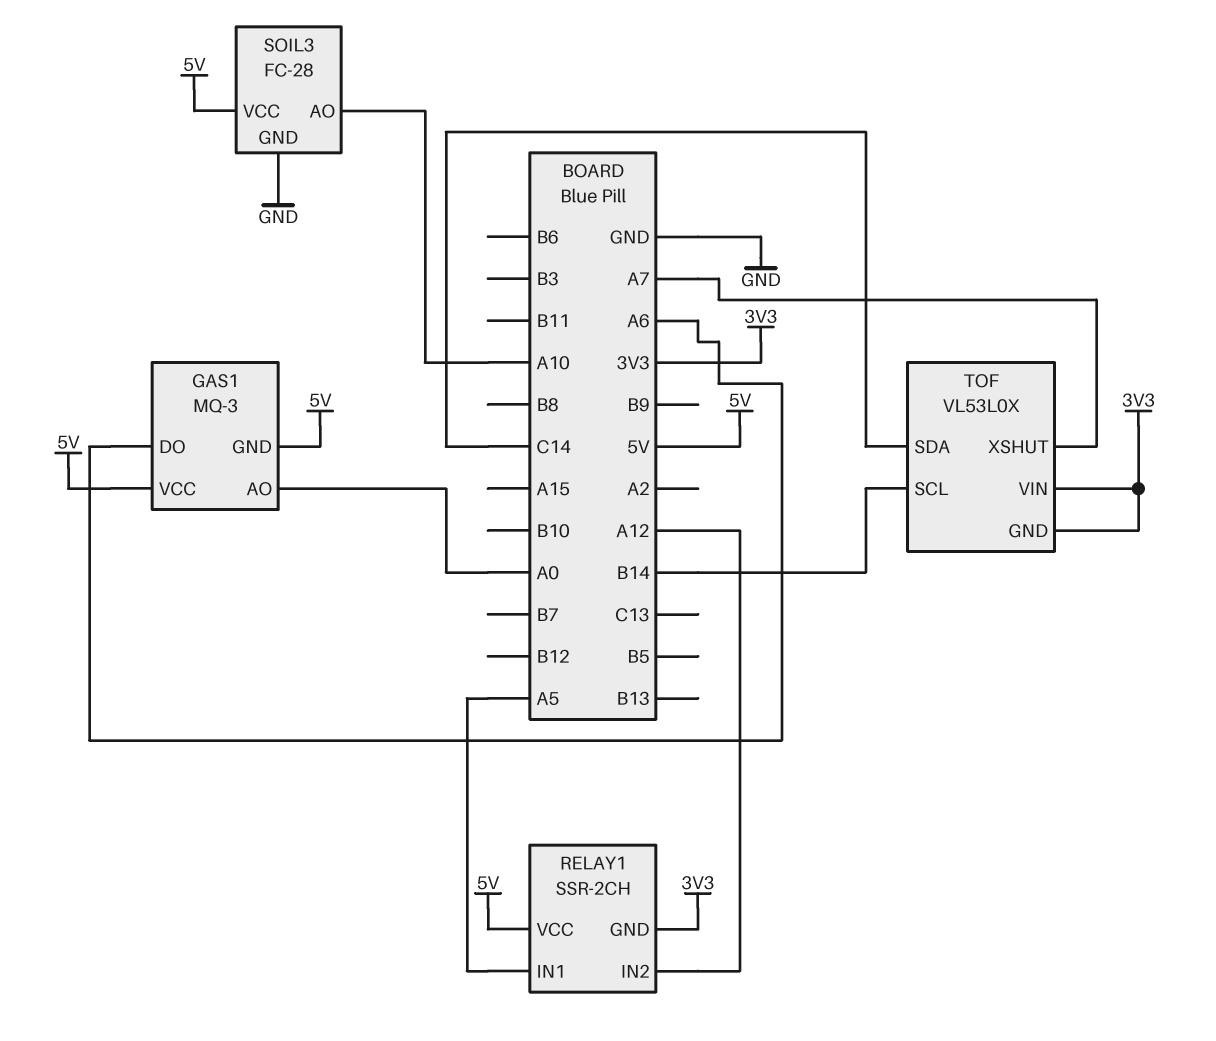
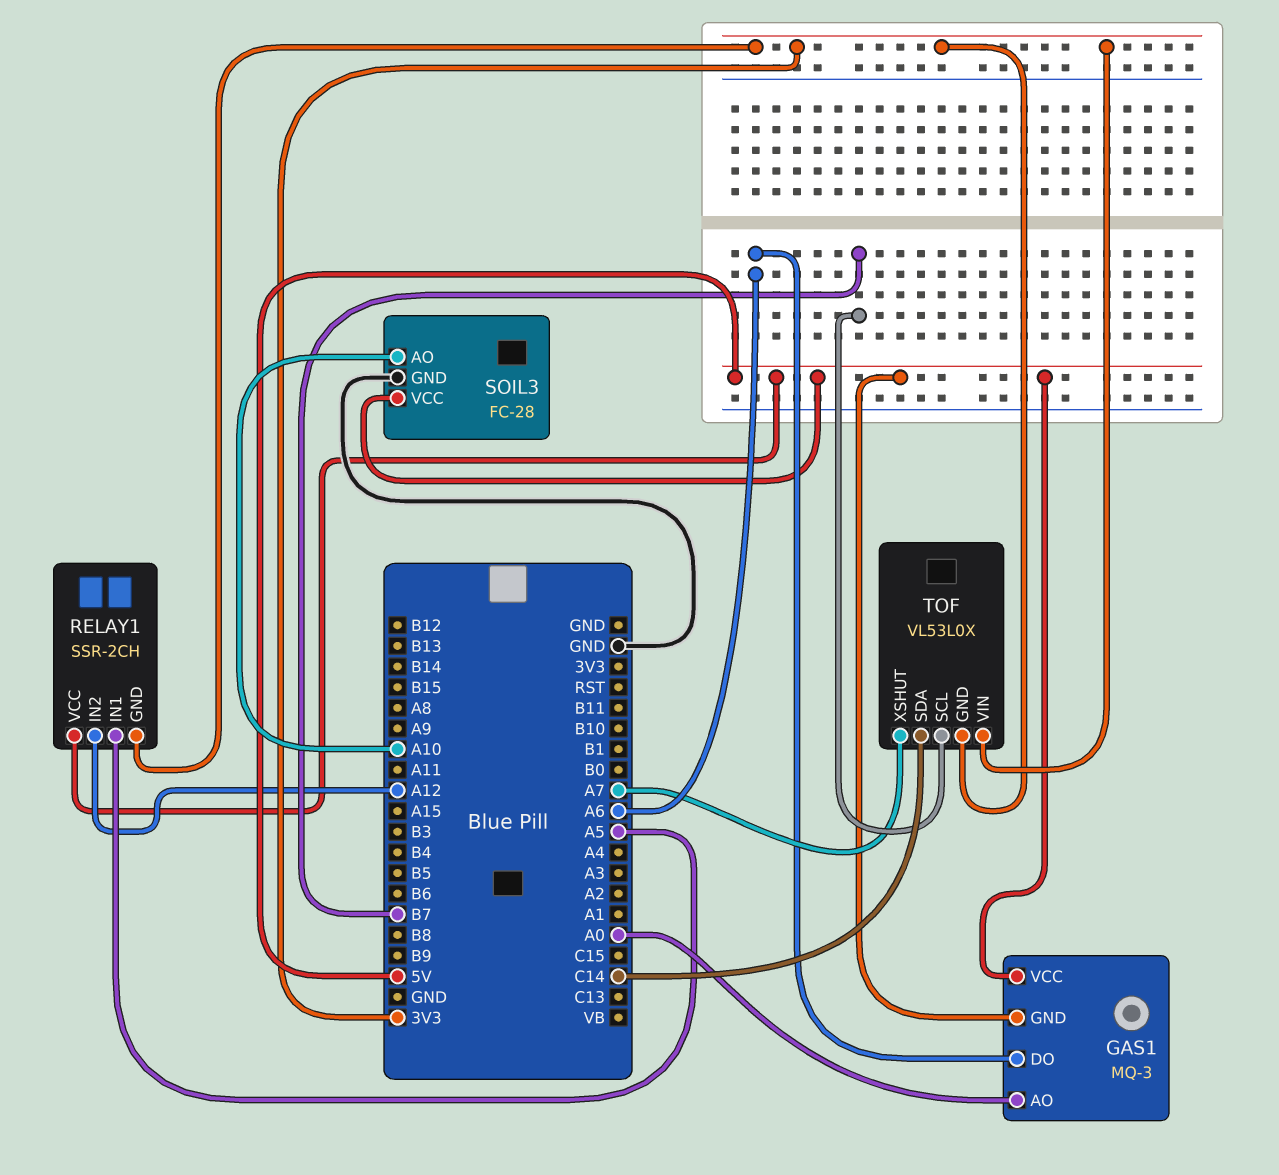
TOF pin SCL: B14 -> B7

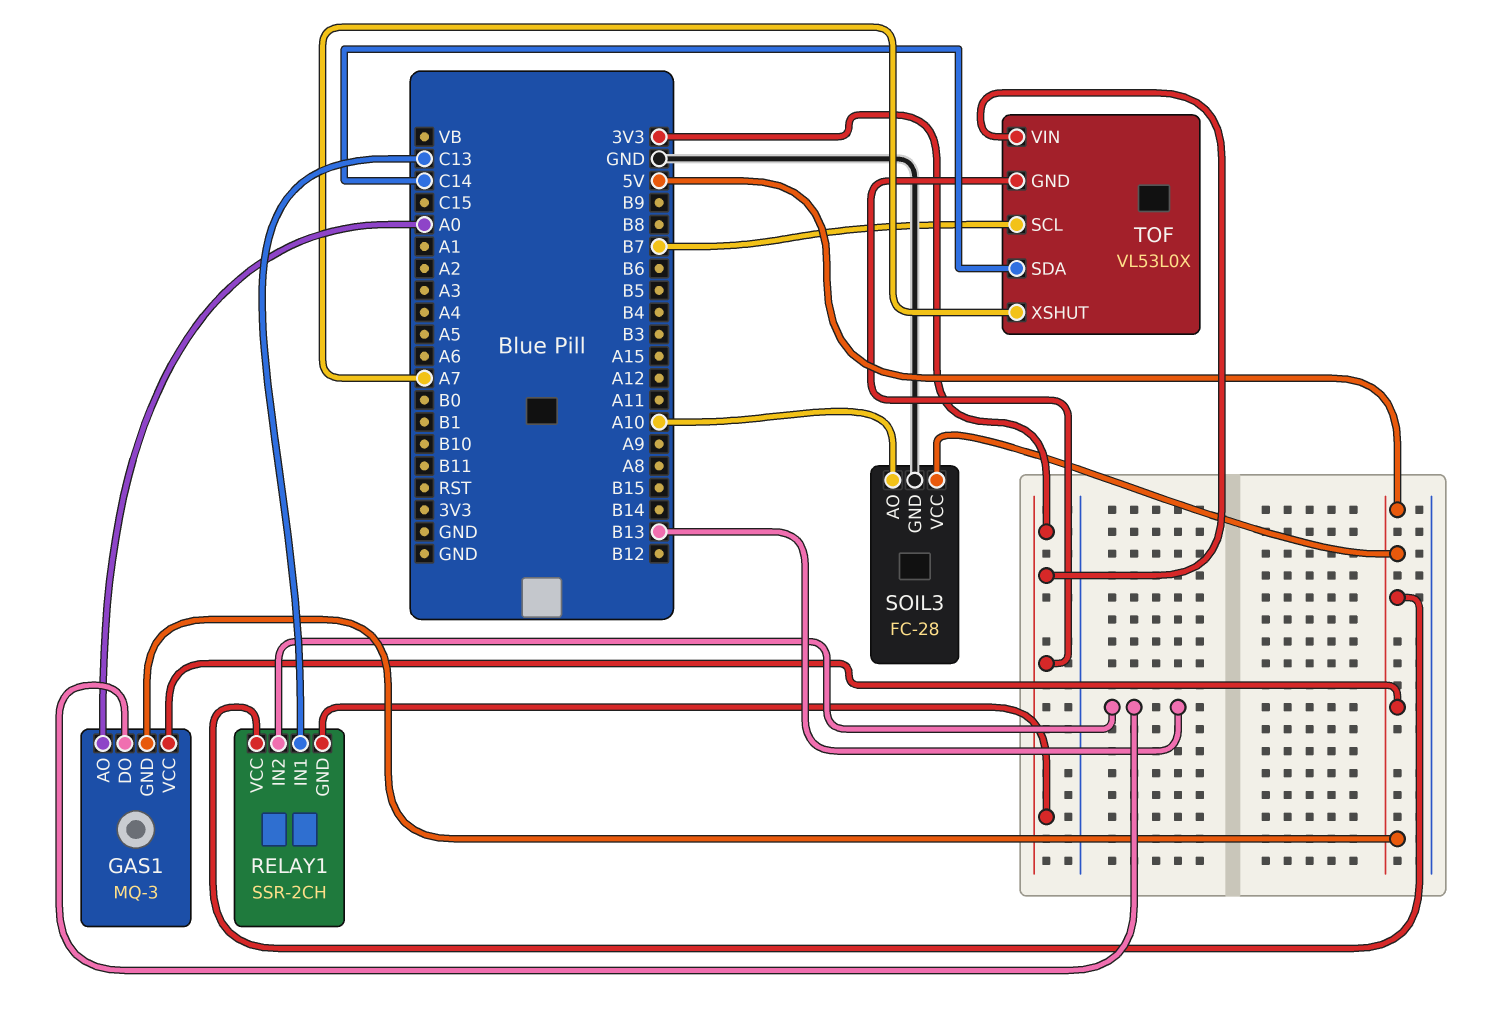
GAS1 pin DO: A6 -> B13
RELAY1 pin IN1: A5 -> C13
RELAY1 pin IN2: A12 -> B13

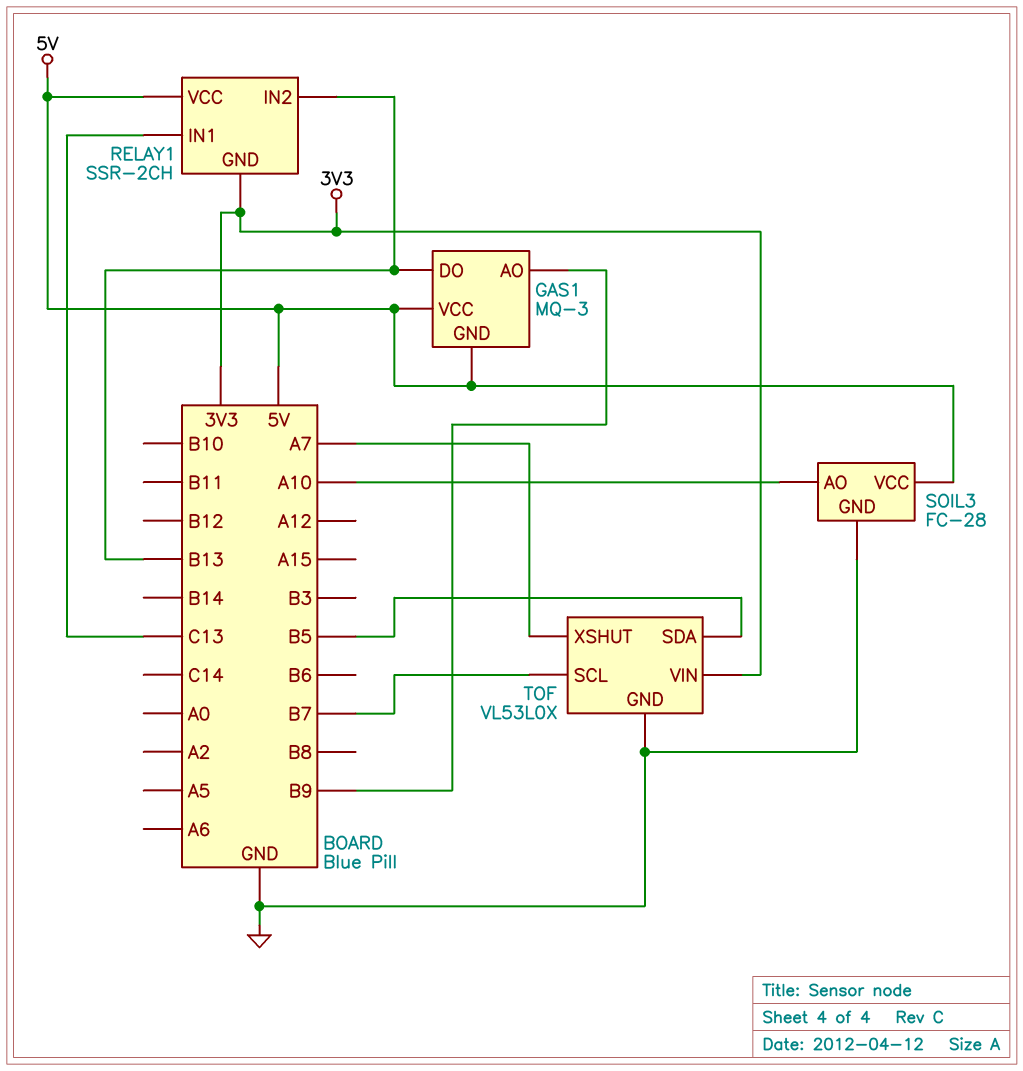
GAS1 pin AO: A0 -> B9
TOF pin GND: 3V3 -> GND
TOF pin SDA: C14 -> B5

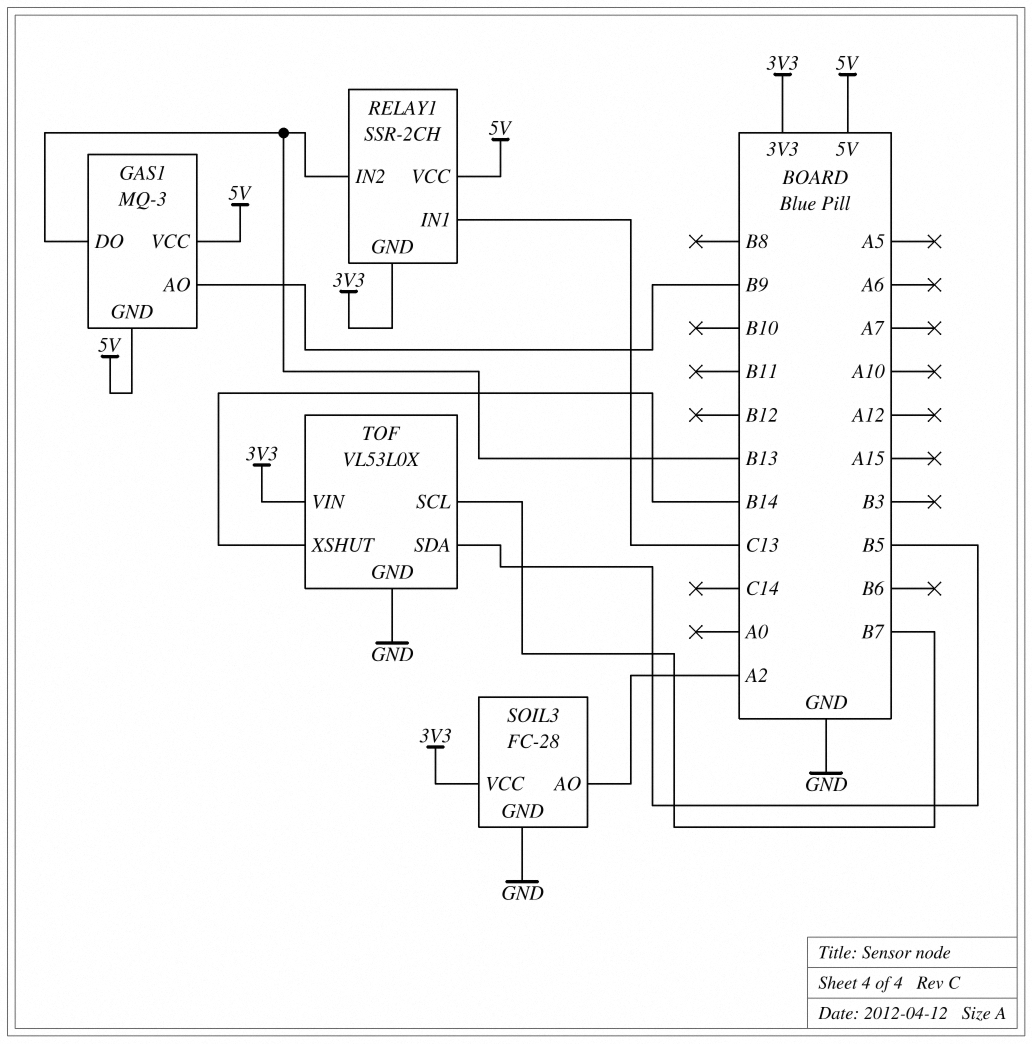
SOIL3 pin AO: A10 -> A2
SOIL3 pin VCC: 5V -> 3V3
TOF pin XSHUT: A7 -> B14

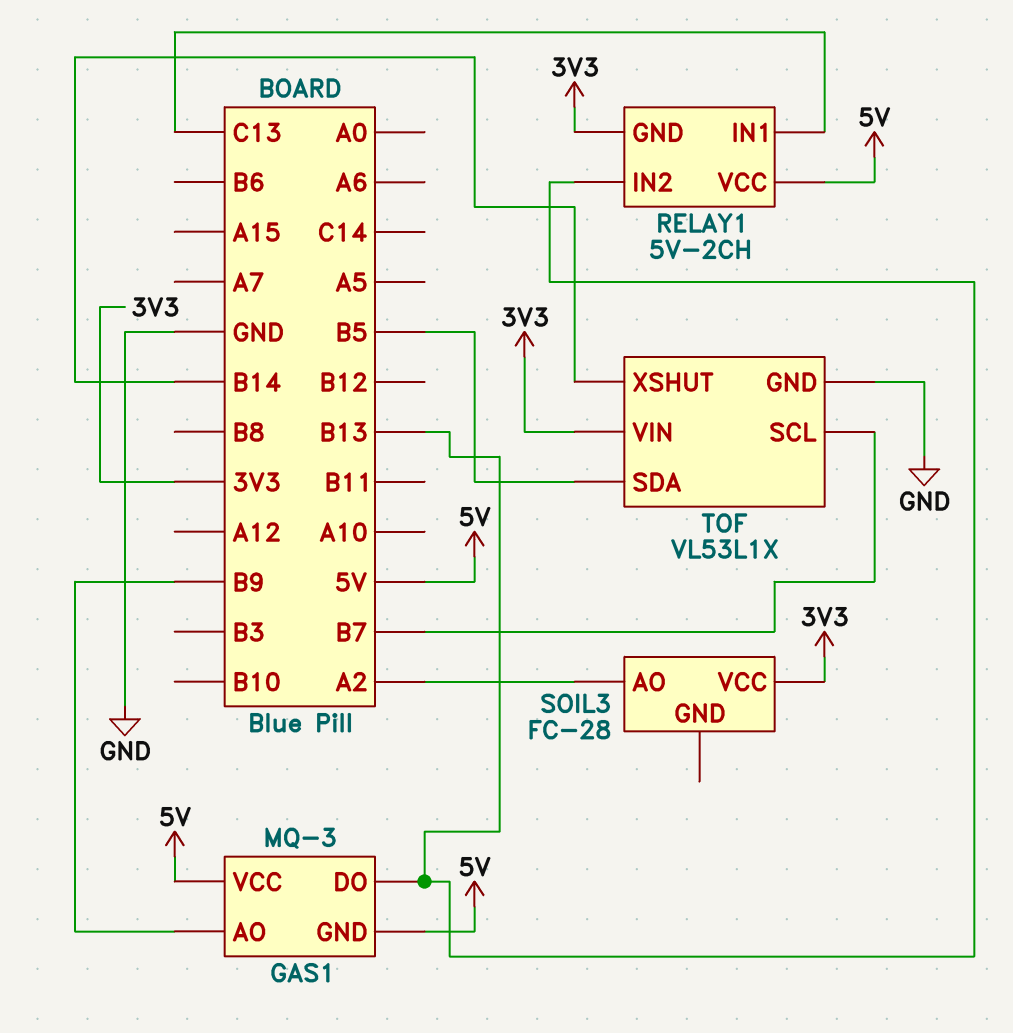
RELAY1: SSR-2CH -> 5V-2CH
SOIL3 pin GND: GND -> none
TOF: VL53L0X -> VL53L1X

